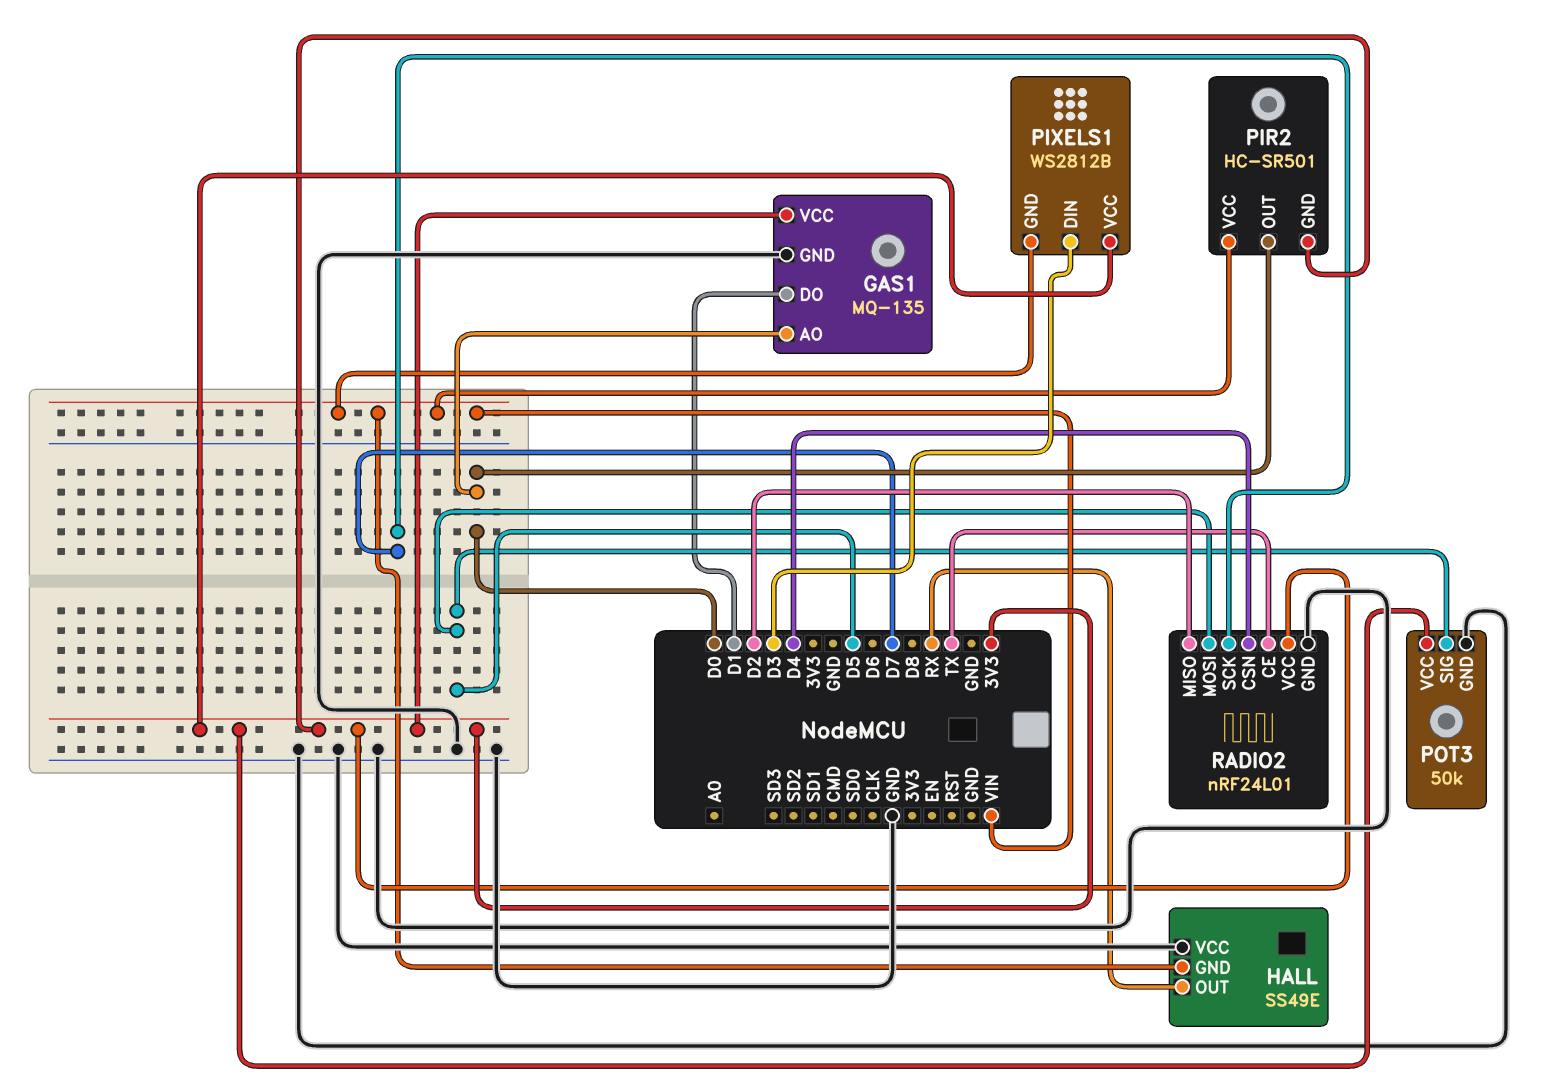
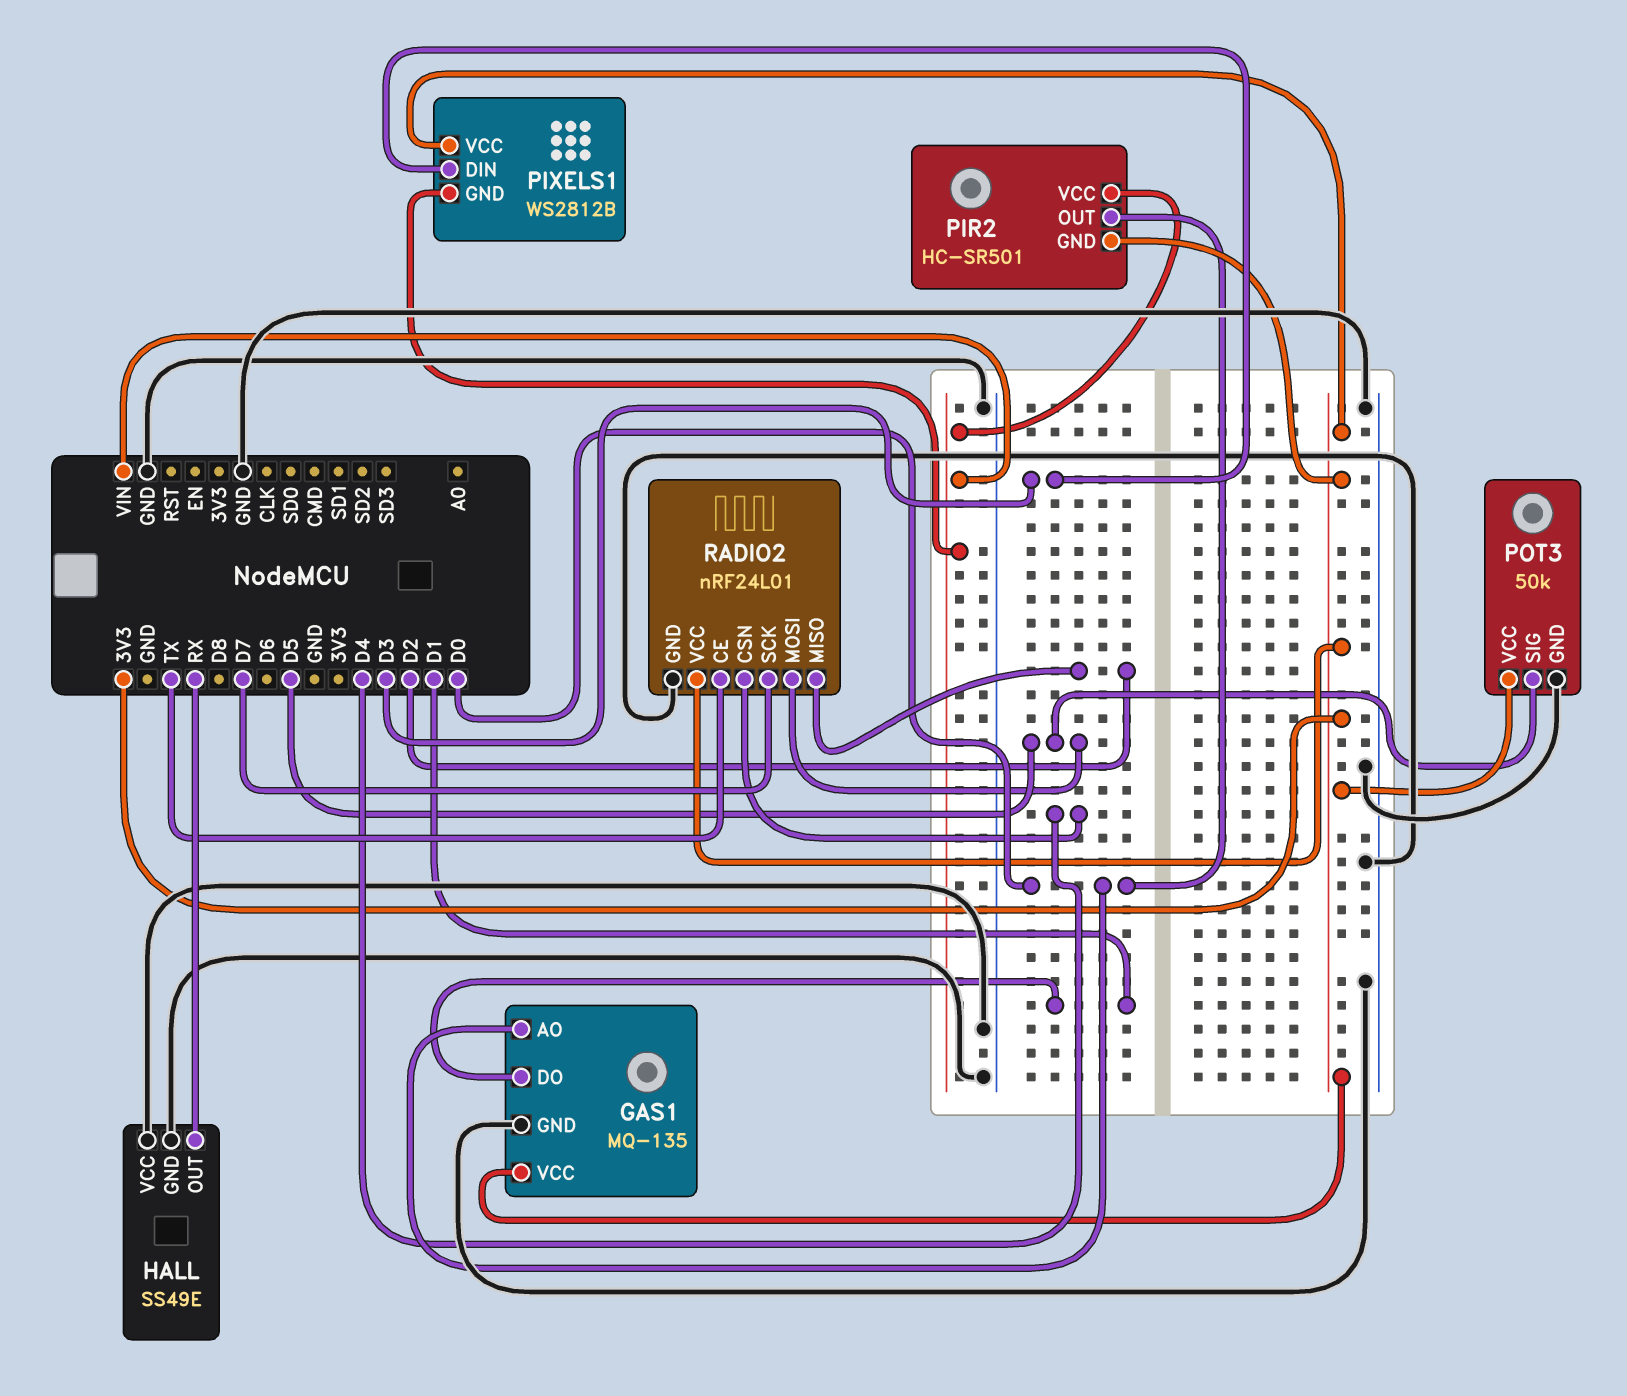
HALL pin GND: VIN -> GND

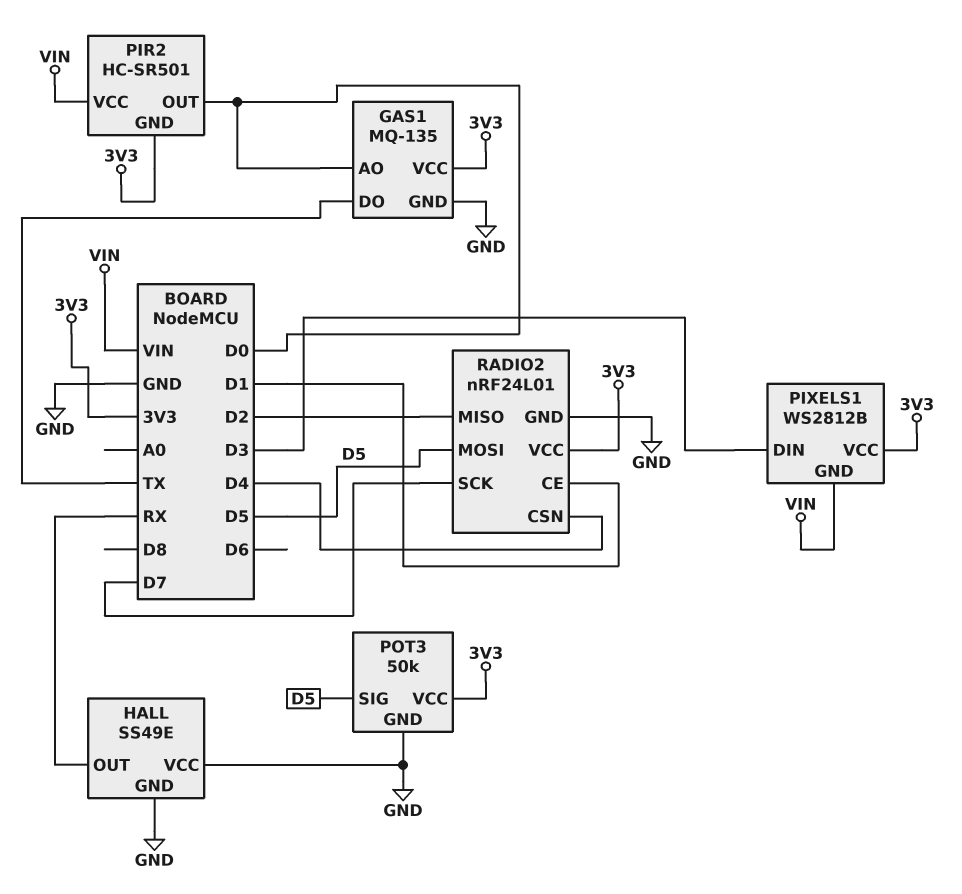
GAS1 pin DO: D1 -> TX
RADIO2 pin CE: TX -> D1

